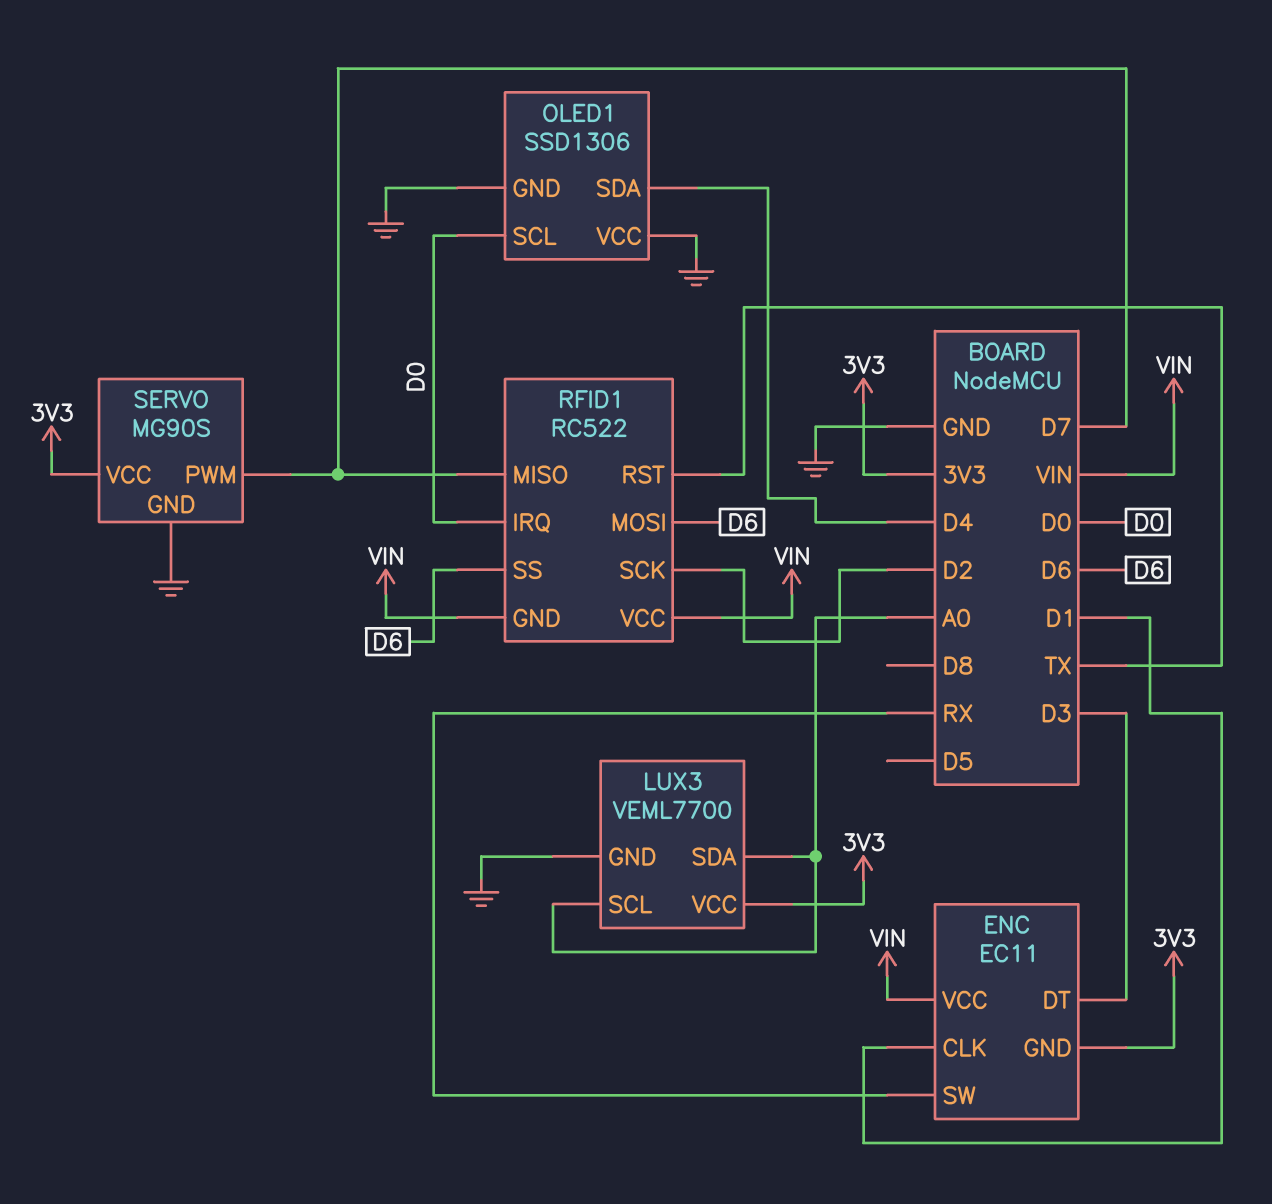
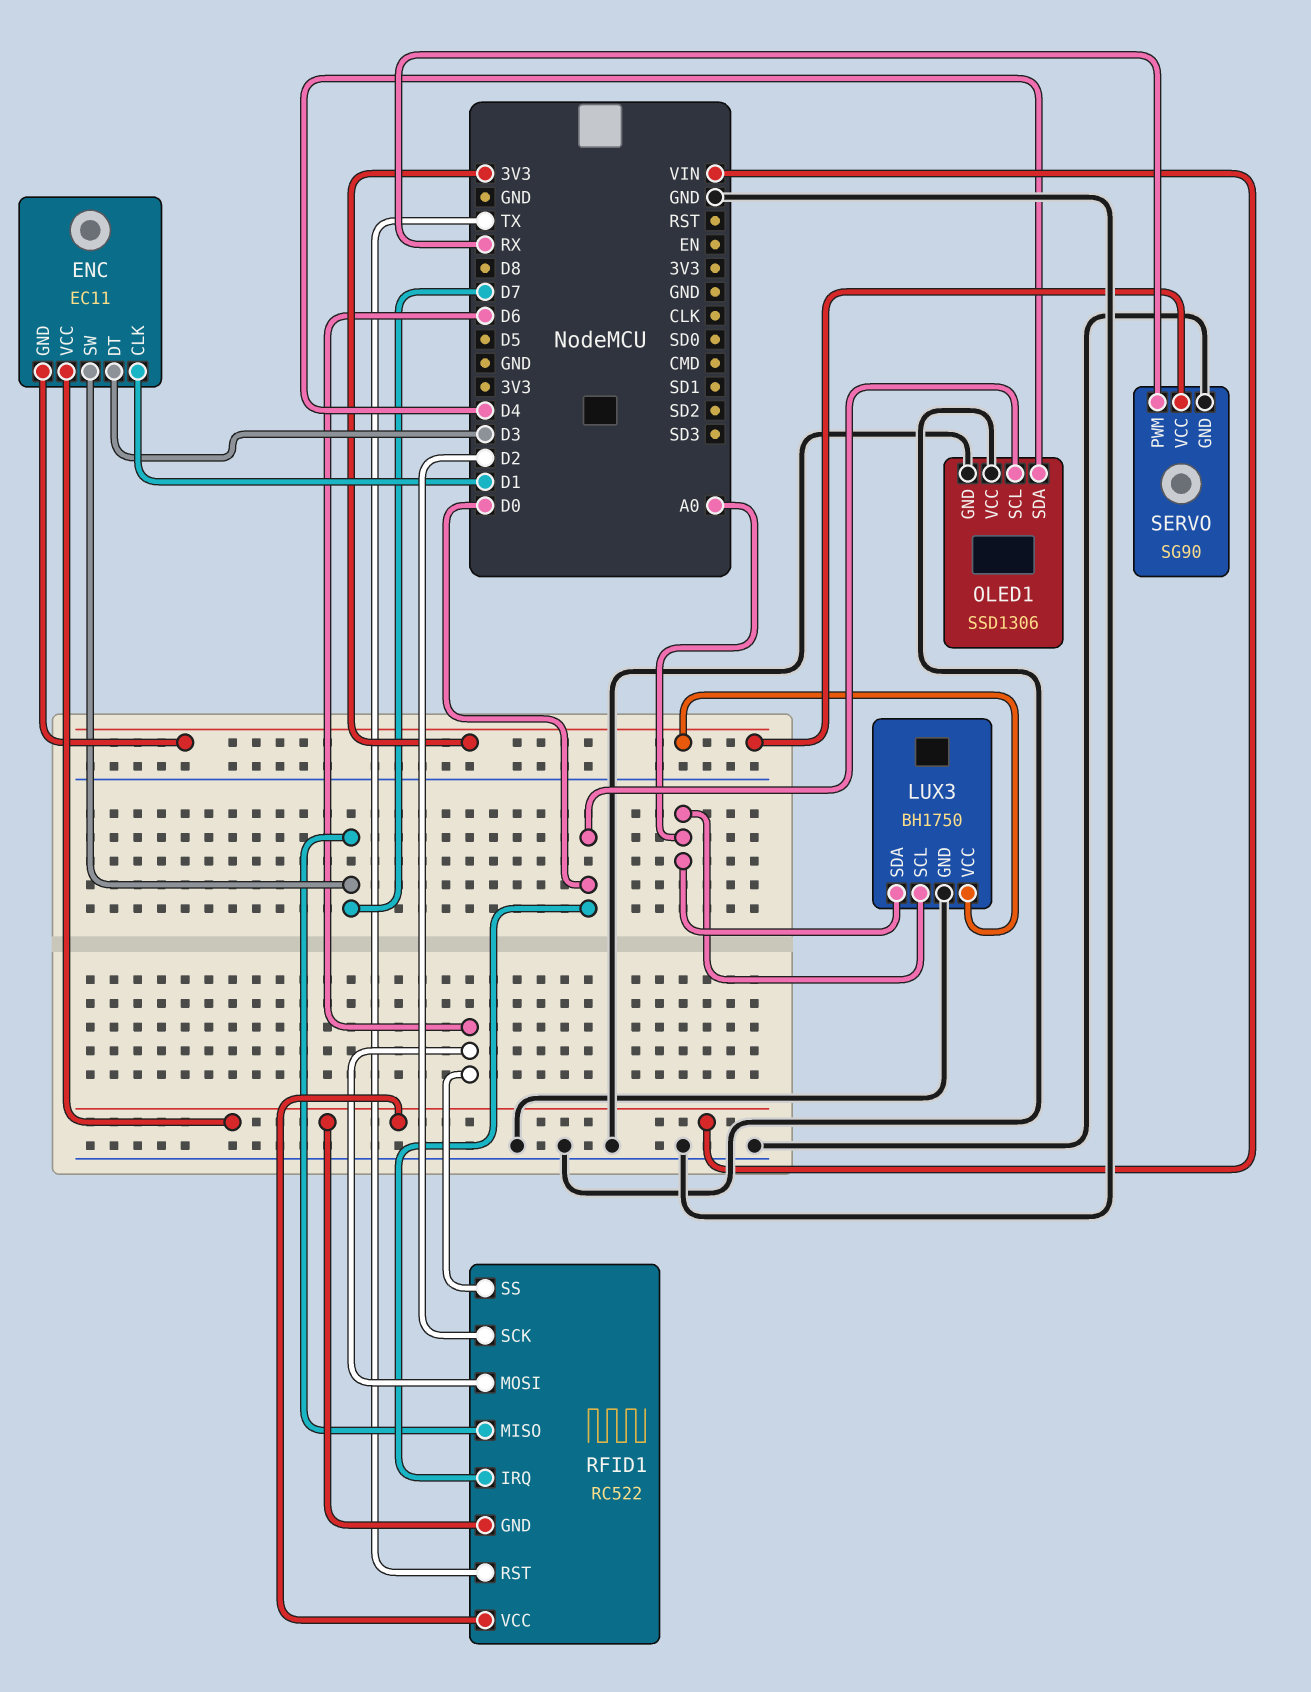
ENC pin SW: RX -> D7
LUX3: VEML7700 -> BH1750
SERVO: MG90S -> SG90
SERVO pin PWM: D7 -> RX

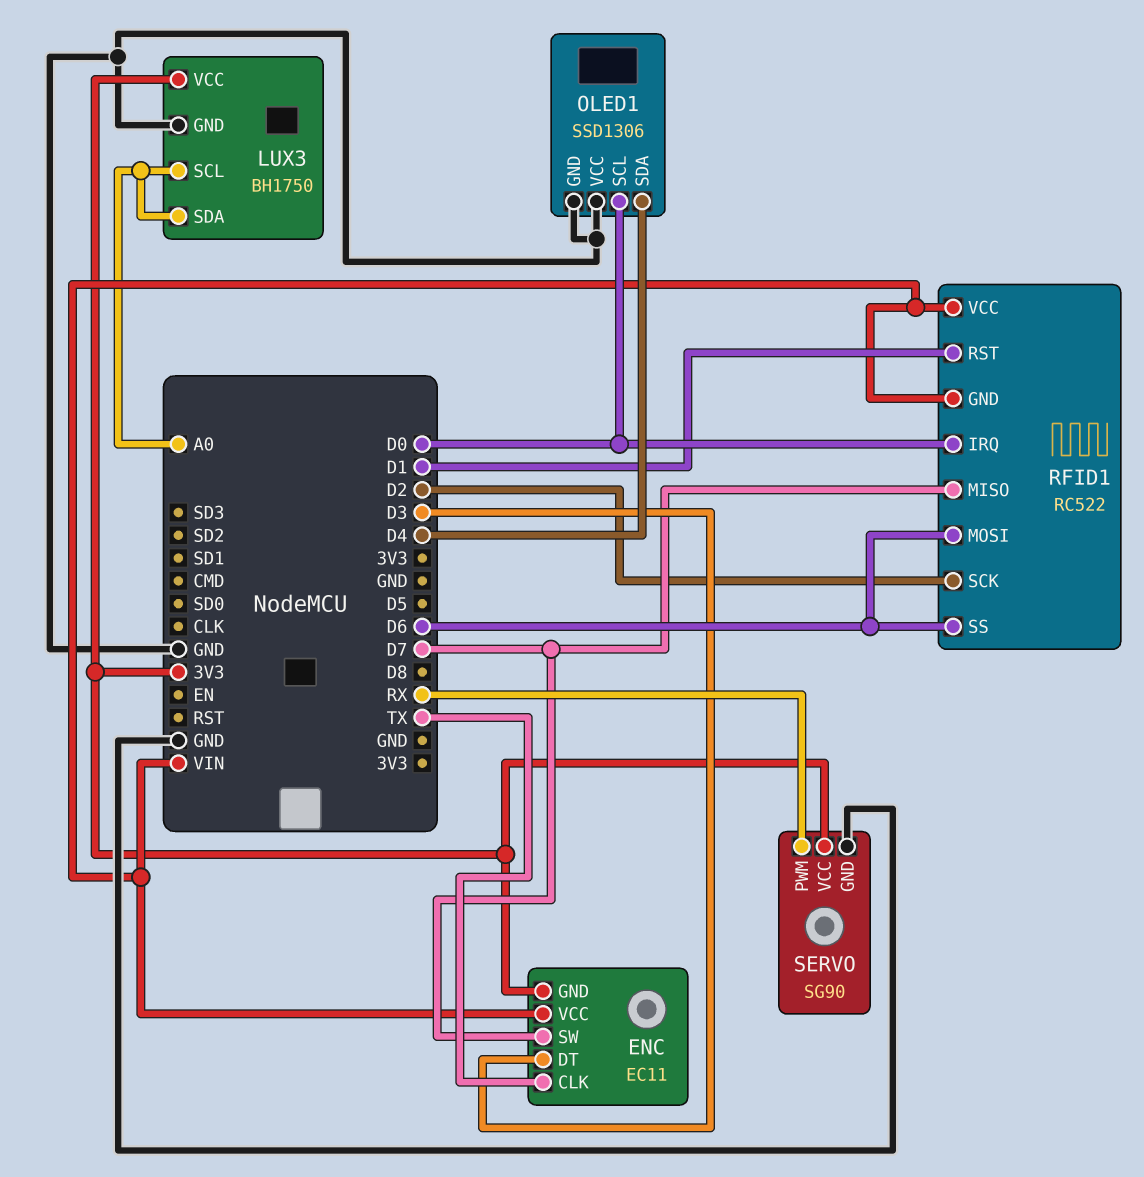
ENC pin CLK: D1 -> TX
RFID1 pin RST: TX -> D1

